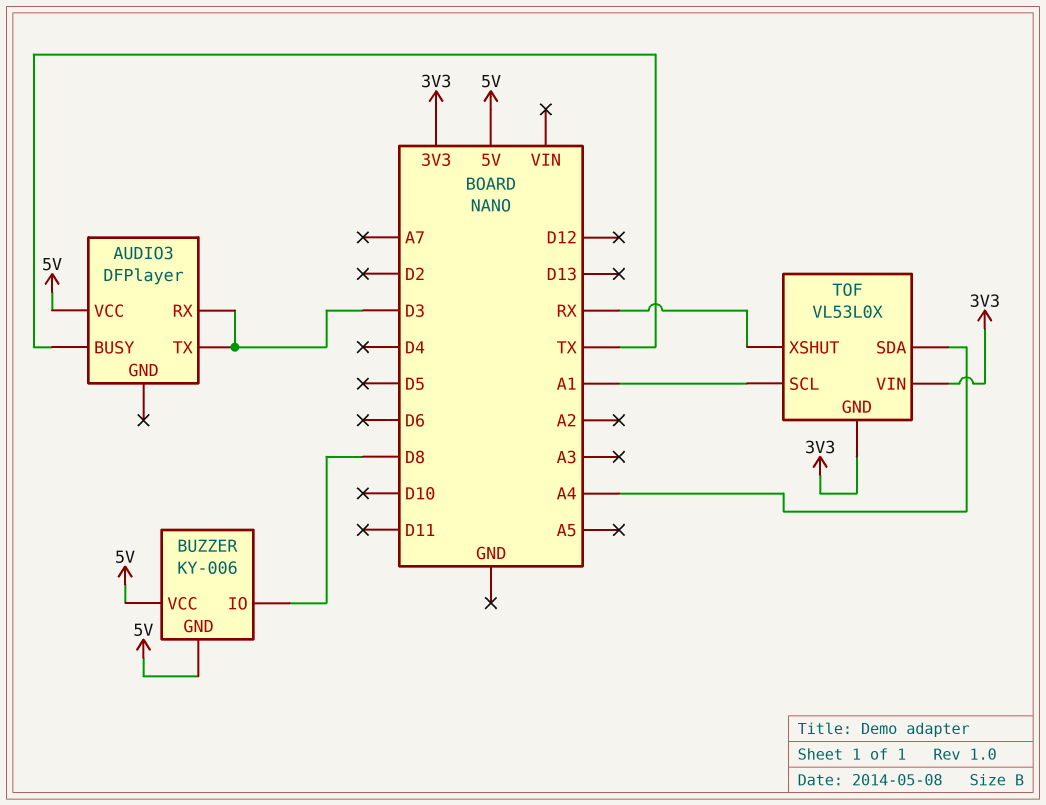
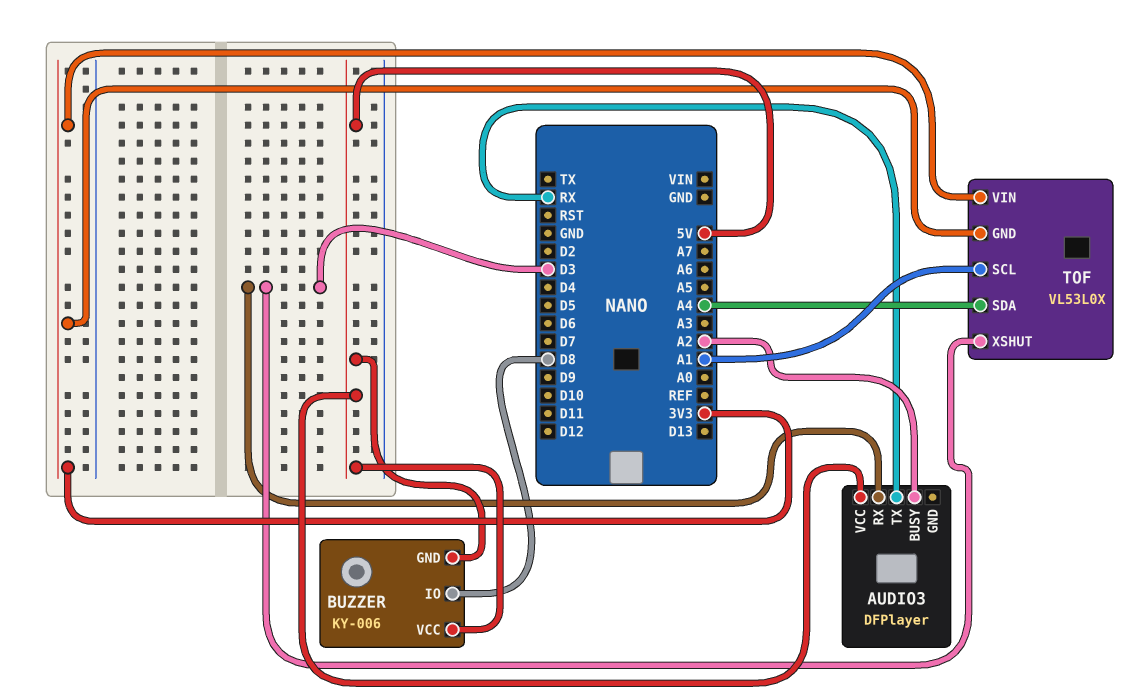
AUDIO3 pin BUSY: TX -> A2
AUDIO3 pin TX: D3 -> RX
TOF pin XSHUT: RX -> D3

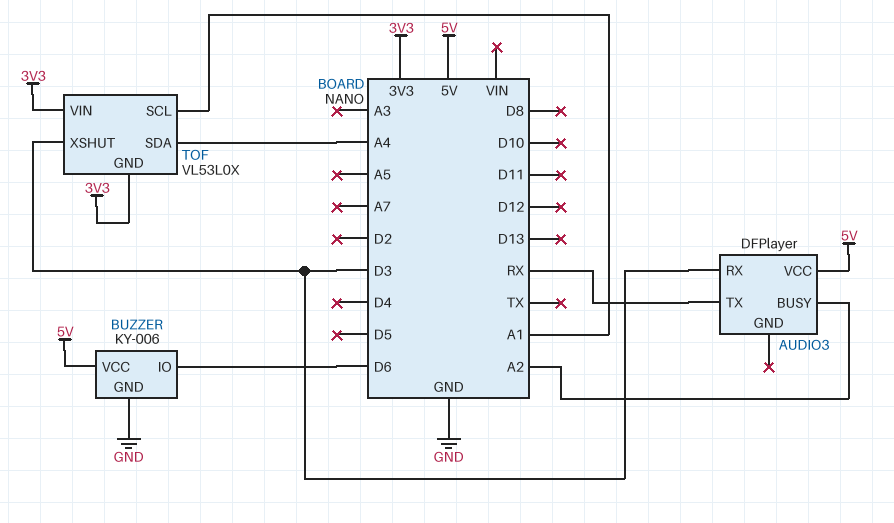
BUZZER pin GND: 5V -> GND
BUZZER pin IO: D8 -> D6

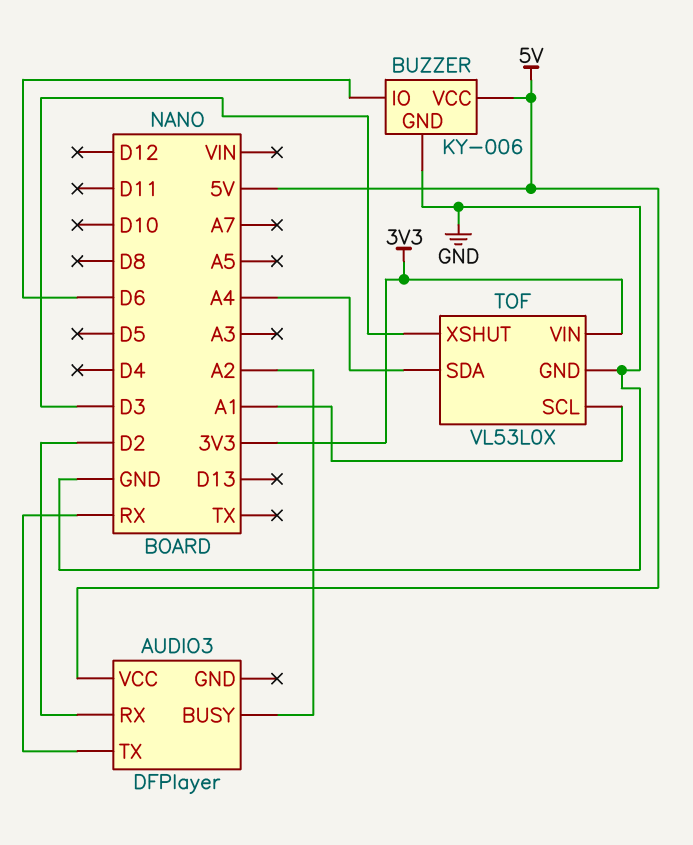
AUDIO3 pin RX: D3 -> D2
TOF pin GND: 3V3 -> GND

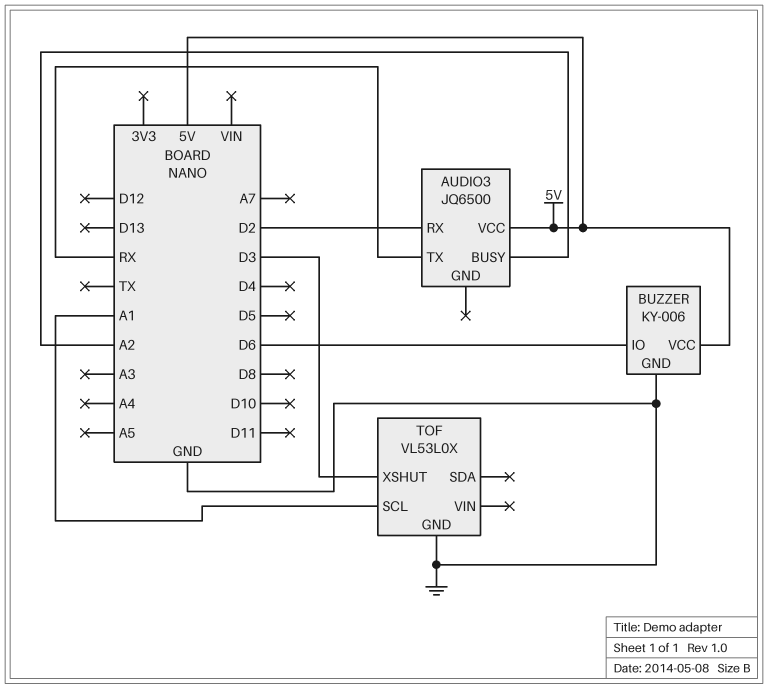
AUDIO3: DFPlayer -> JQ6500
TOF pin SDA: A4 -> none
TOF pin VIN: 3V3 -> none

